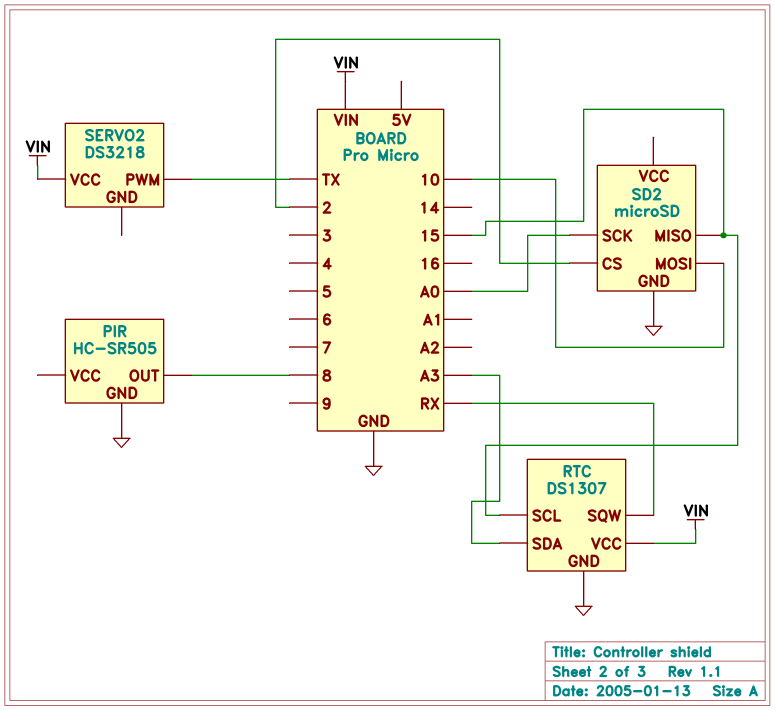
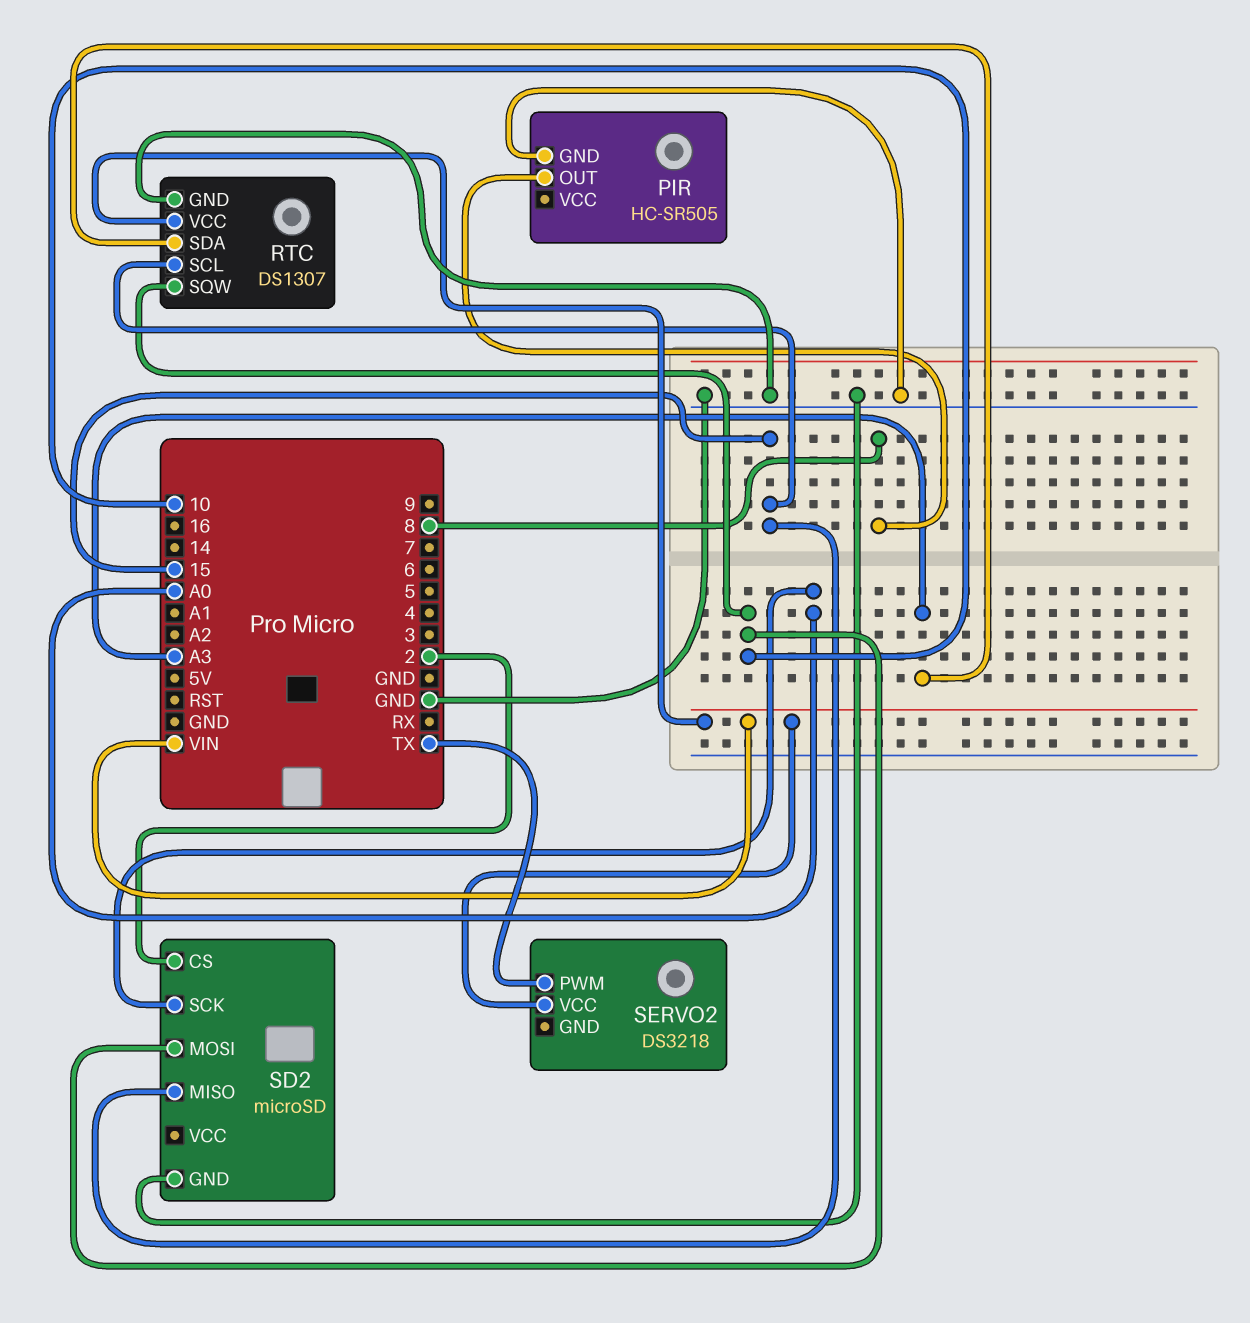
RTC pin SQW: RX -> 10

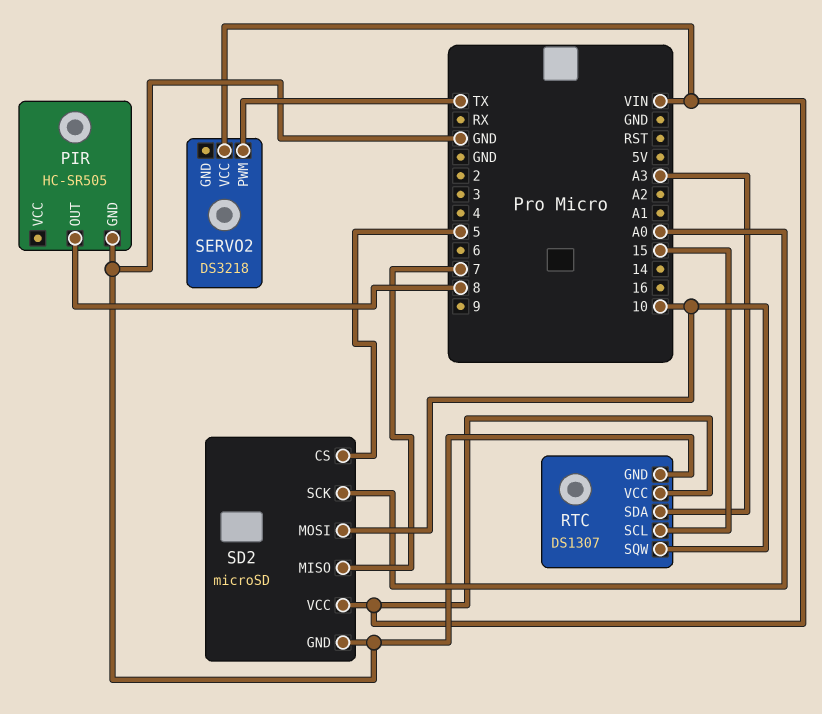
SD2 pin CS: 2 -> 5
SD2 pin MISO: 15 -> 7
SD2 pin VCC: none -> VIN

